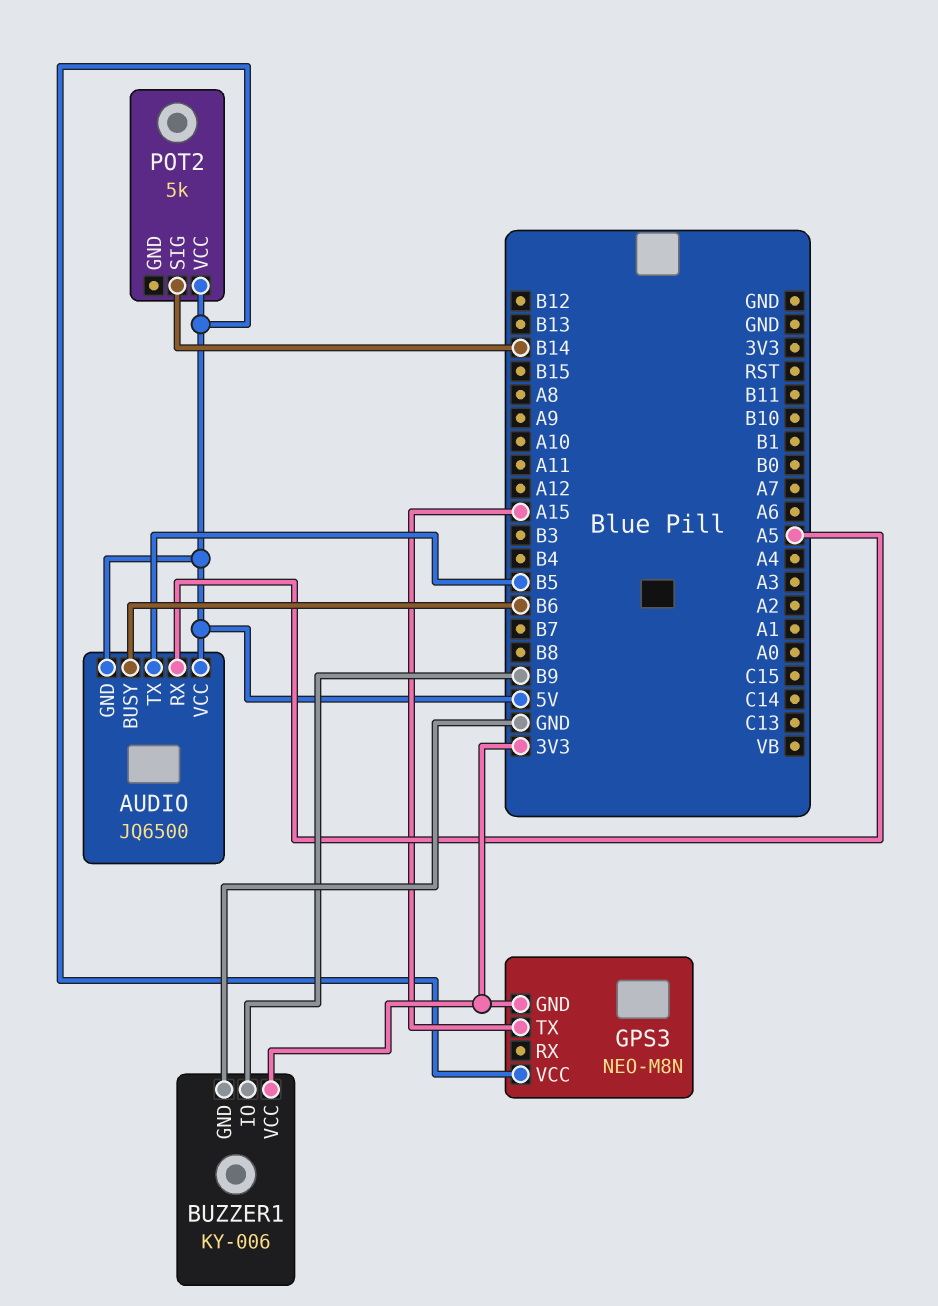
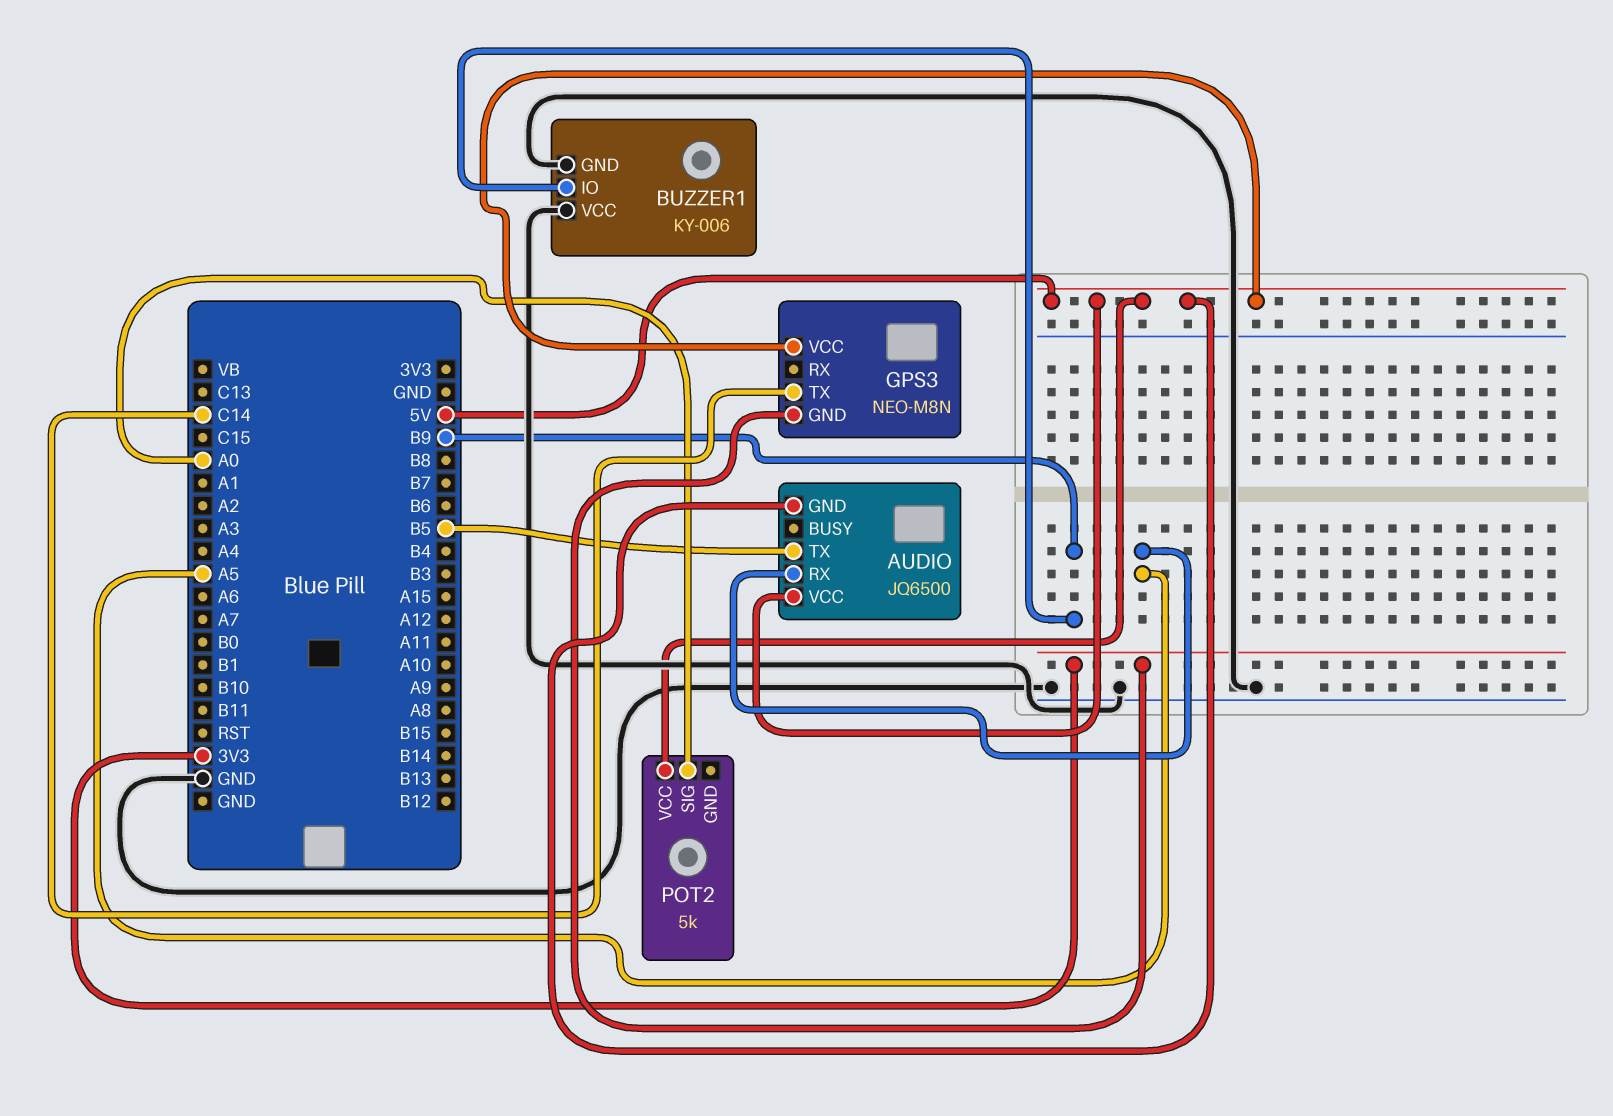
AUDIO pin BUSY: B6 -> none
BUZZER1 pin VCC: 3V3 -> GND
GPS3 pin TX: A15 -> C14
POT2 pin SIG: B14 -> A0

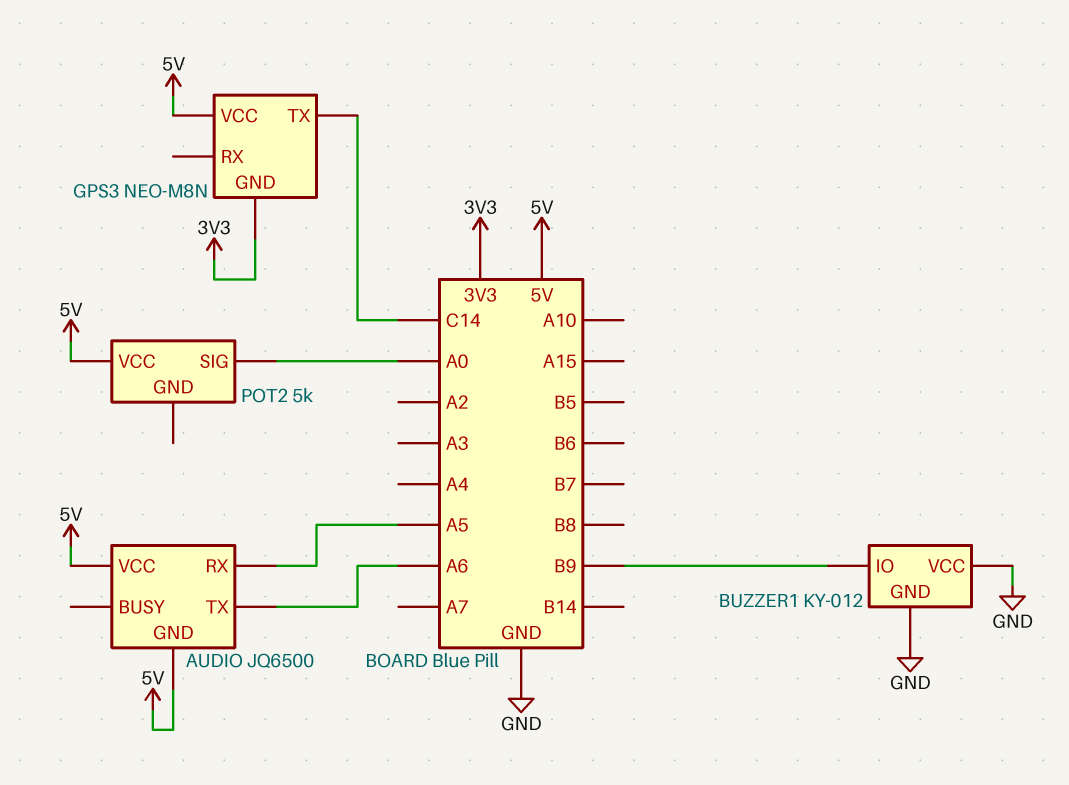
AUDIO pin TX: B5 -> A6
BUZZER1: KY-006 -> KY-012

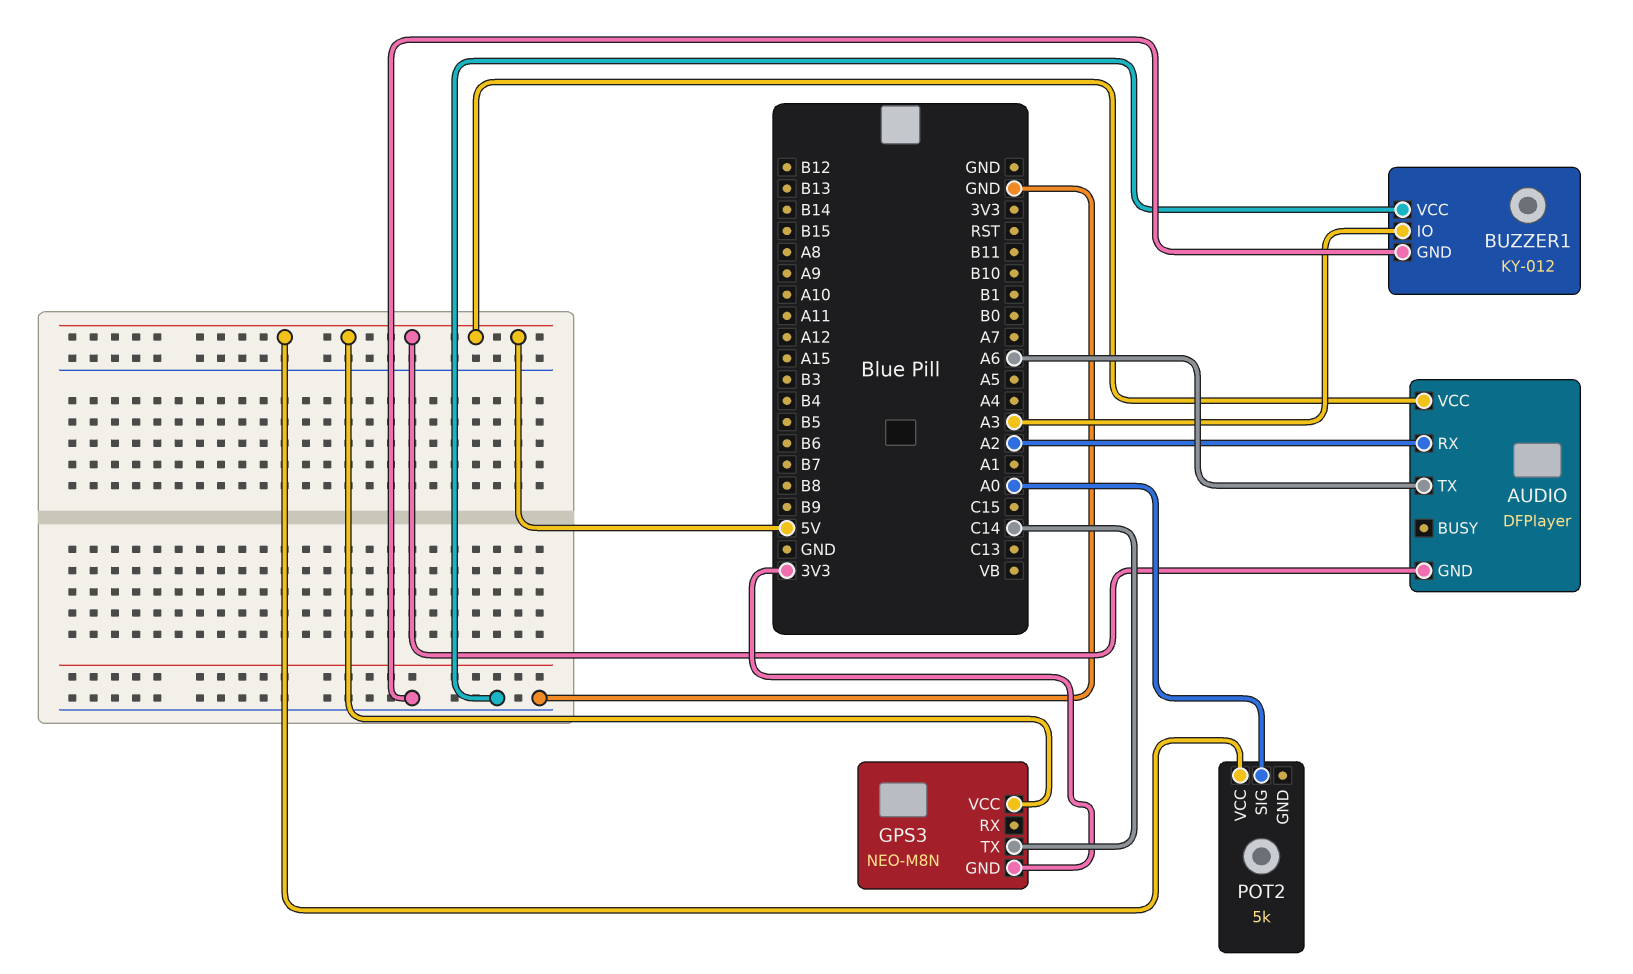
AUDIO: JQ6500 -> DFPlayer
AUDIO pin RX: A5 -> A2
BUZZER1 pin IO: B9 -> A3

